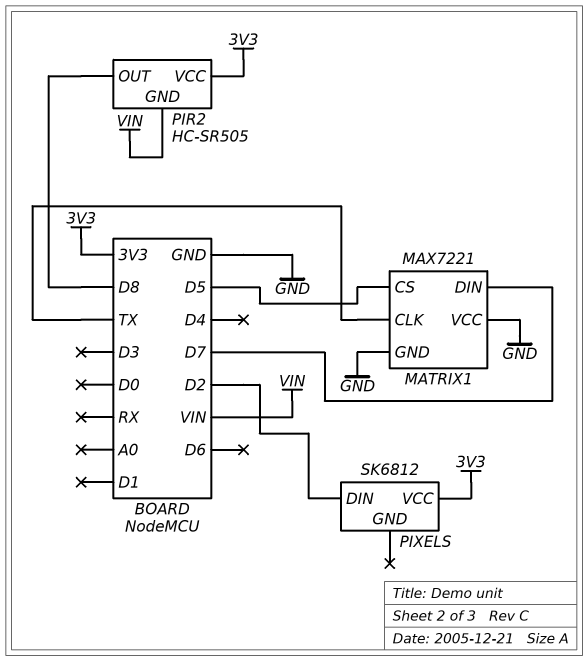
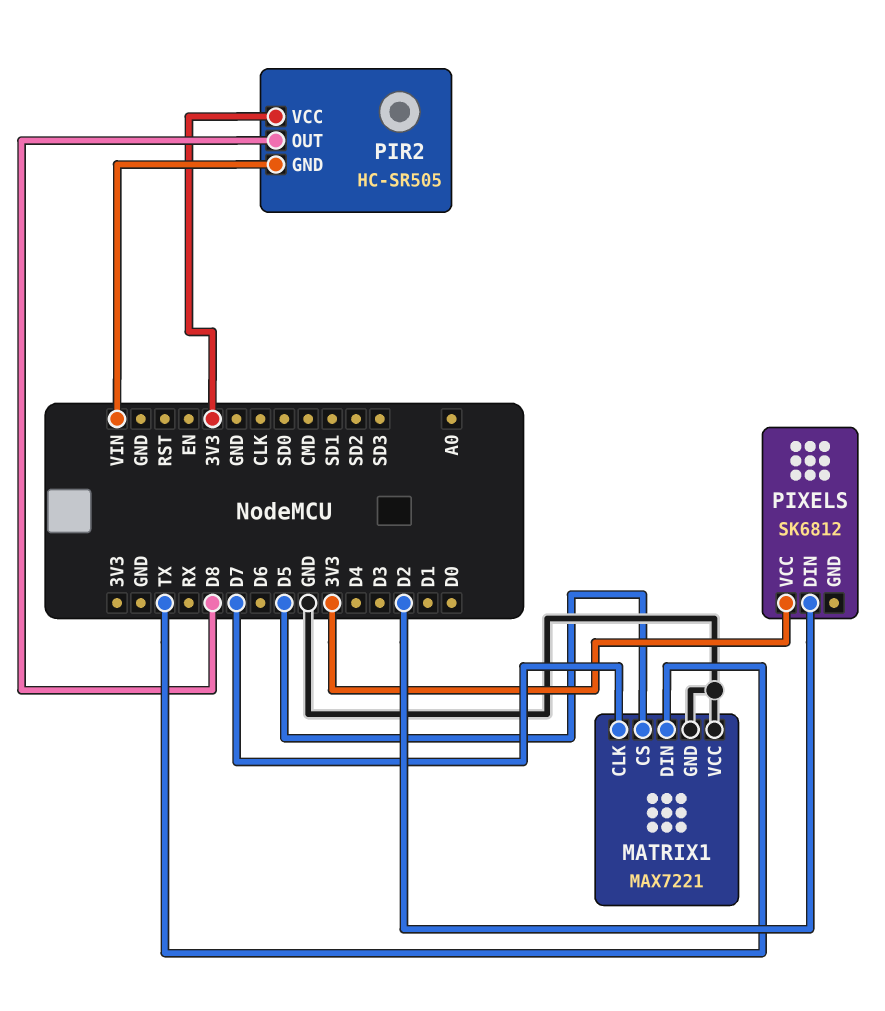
MATRIX1 pin CLK: TX -> D7
MATRIX1 pin DIN: D7 -> TX

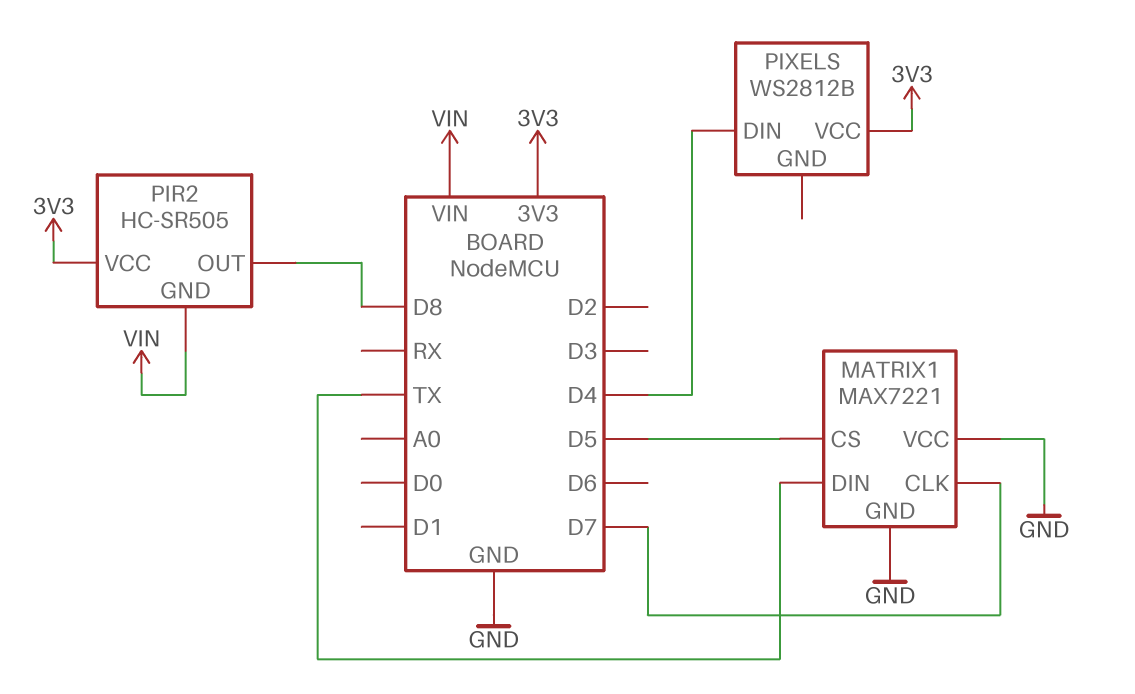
PIXELS: SK6812 -> WS2812B
PIXELS pin DIN: D2 -> D4

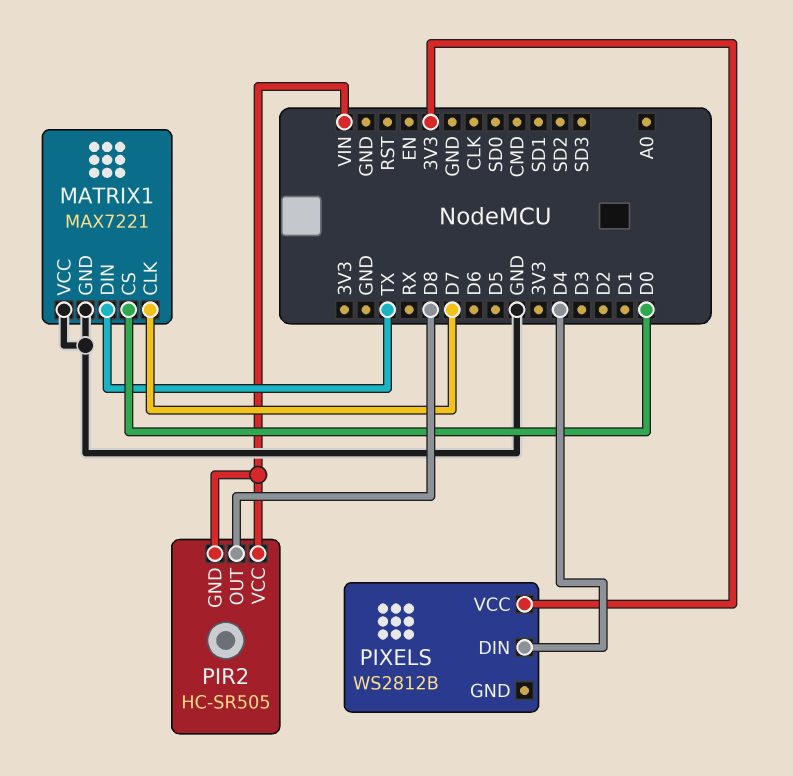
MATRIX1 pin CS: D5 -> D0
PIR2 pin VCC: 3V3 -> VIN

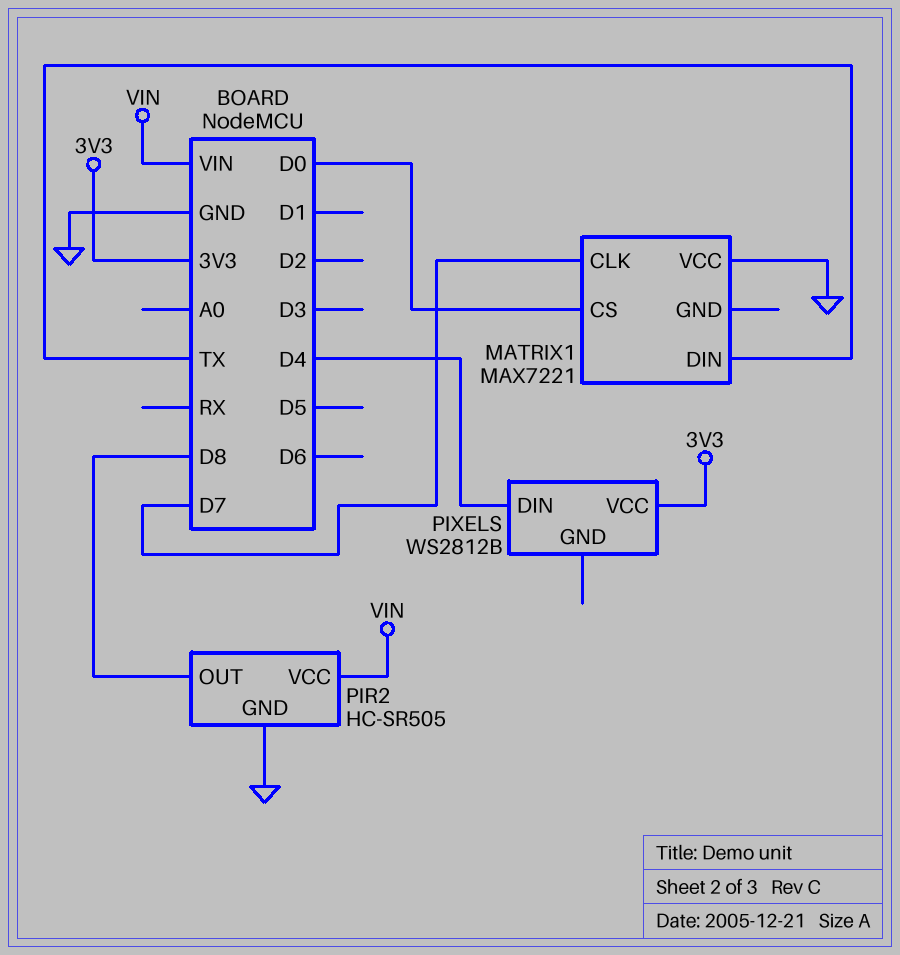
MATRIX1 pin GND: GND -> none
PIR2 pin GND: VIN -> GND

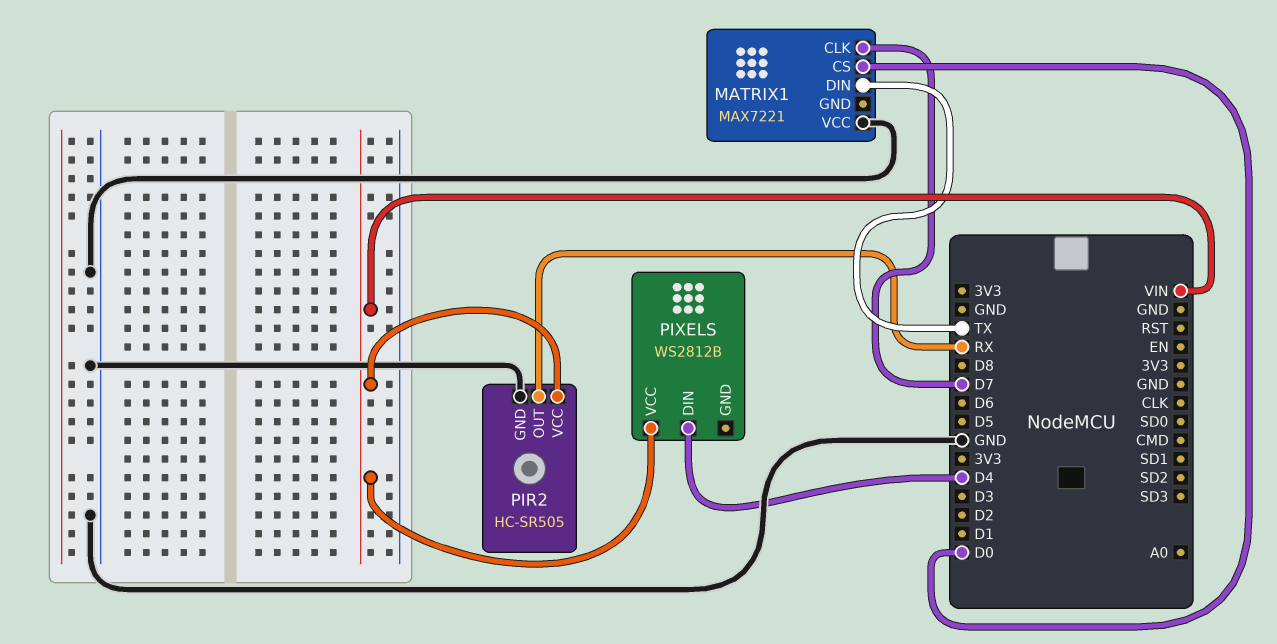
PIR2 pin OUT: D8 -> RX
PIXELS pin VCC: 3V3 -> VIN

